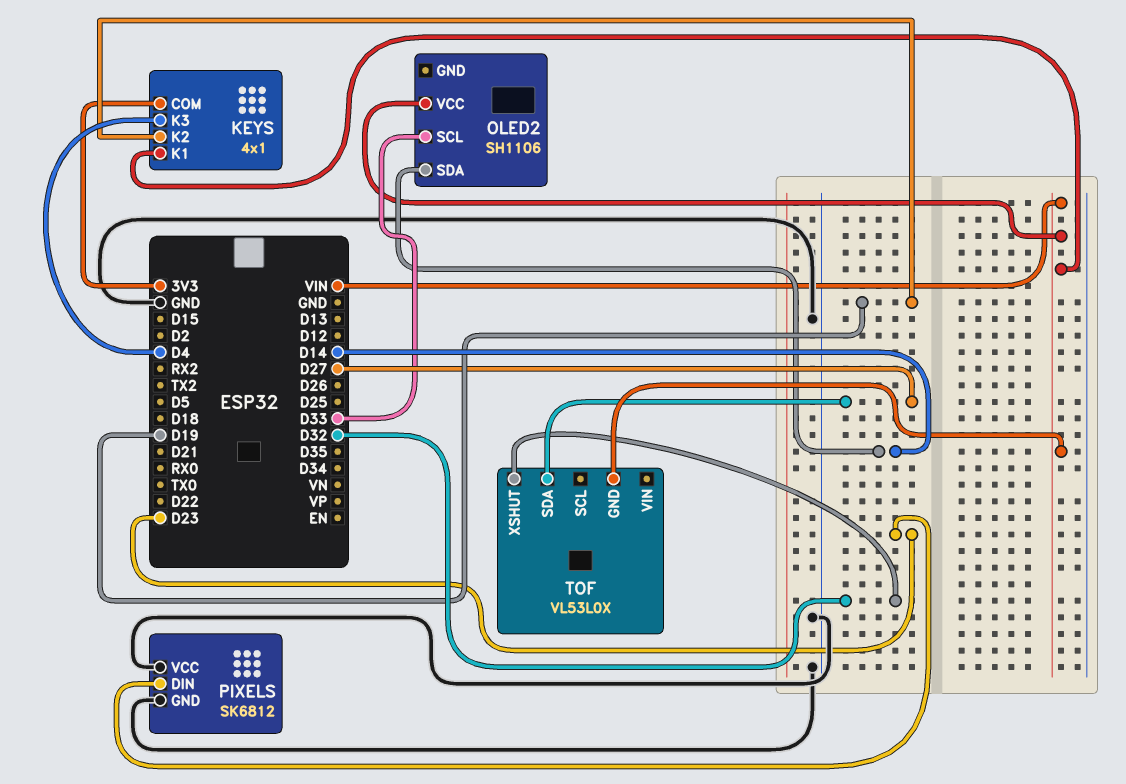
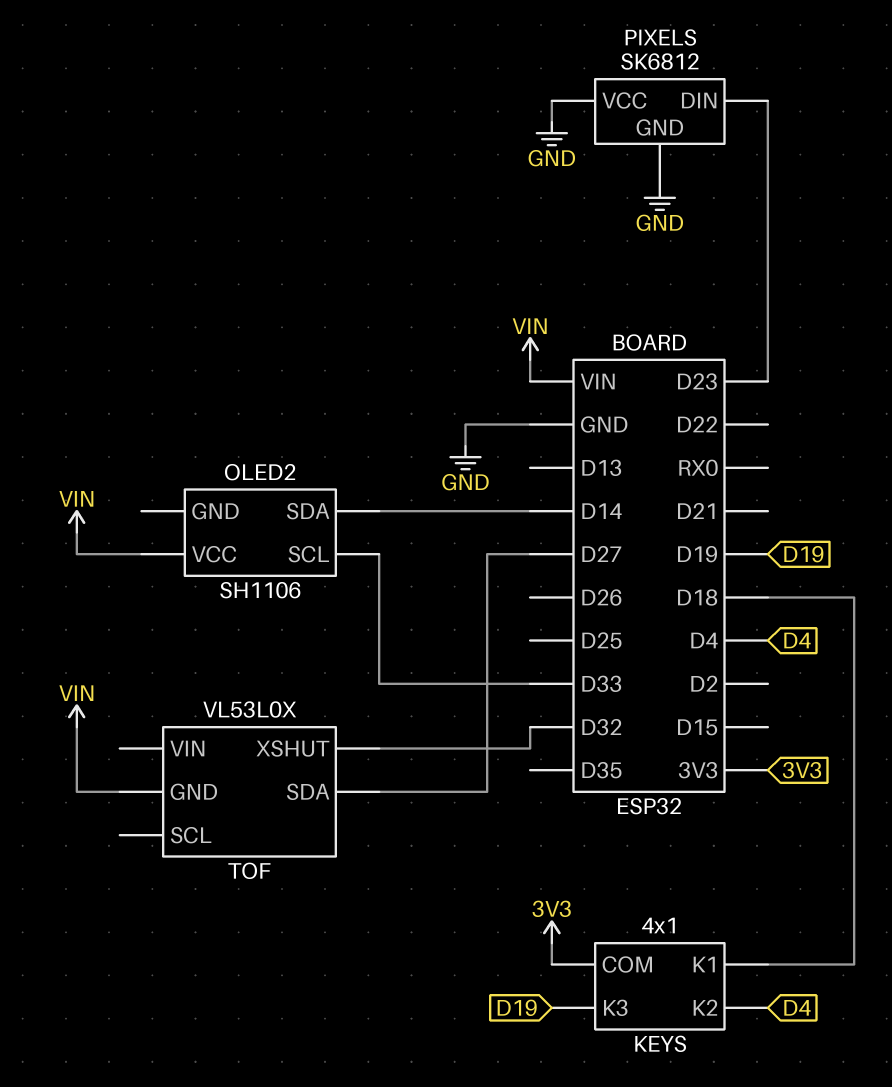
KEYS pin K1: VIN -> D18
KEYS pin K2: D19 -> D4
KEYS pin K3: D4 -> D19

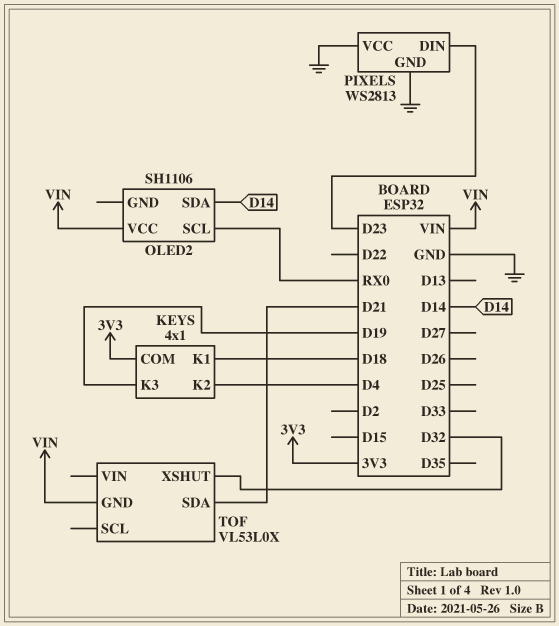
OLED2 pin SCL: D33 -> RX0
PIXELS: SK6812 -> WS2813
TOF pin SDA: D27 -> D21

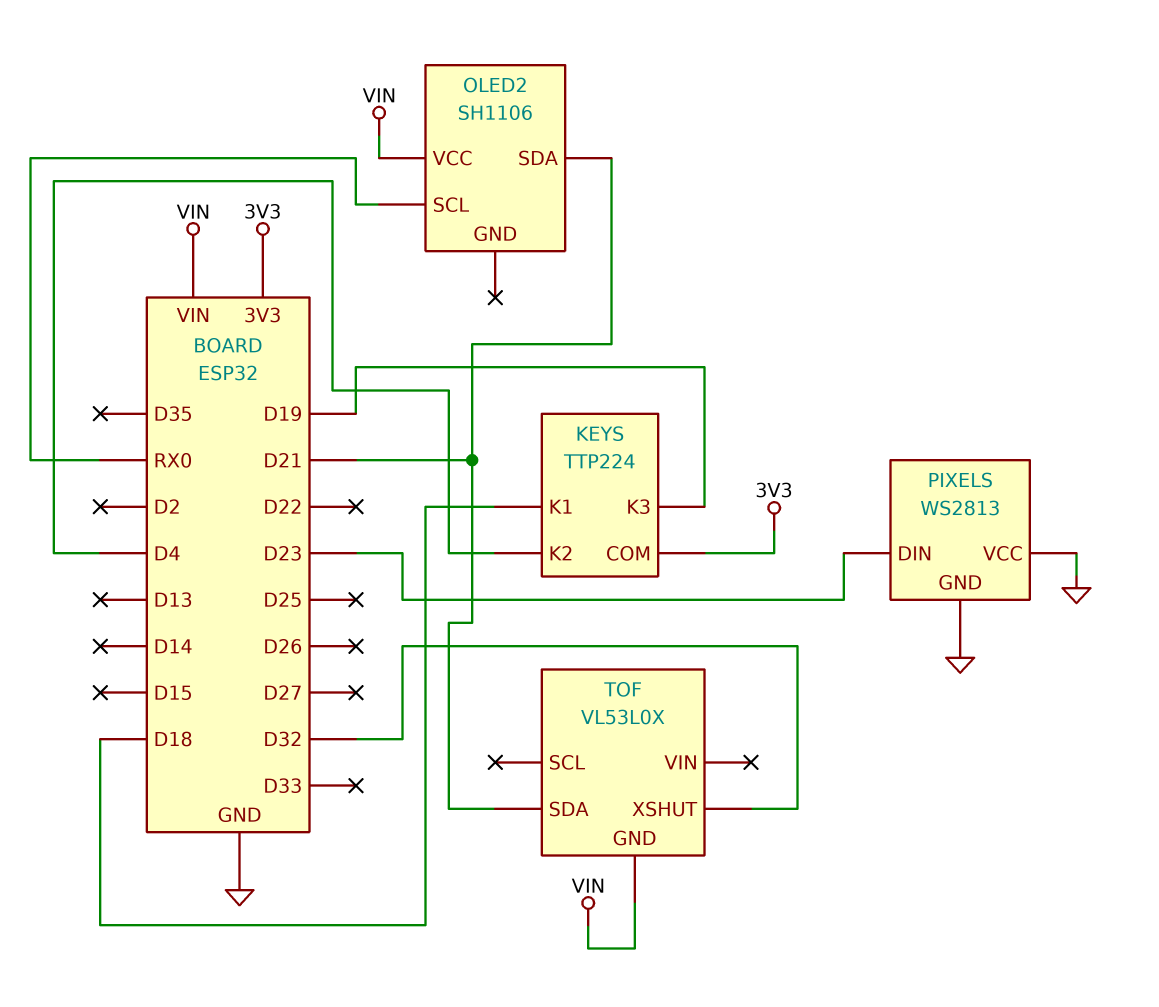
KEYS: 4x1 -> TTP224
OLED2 pin SDA: D14 -> D21

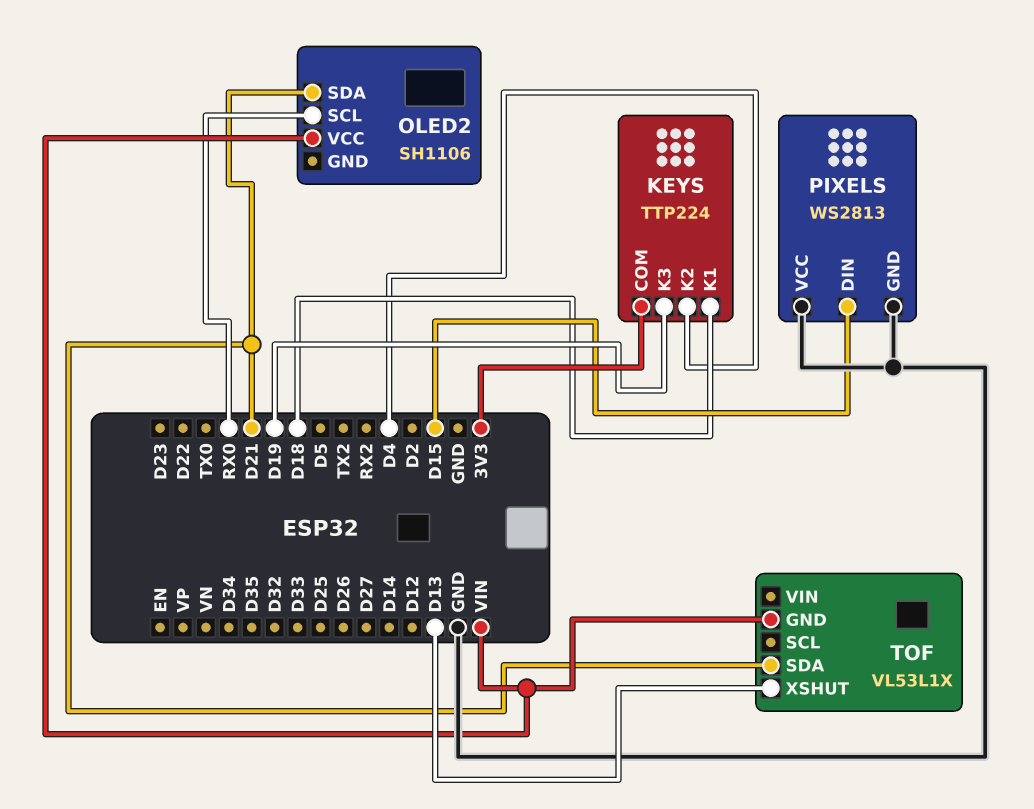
PIXELS pin DIN: D23 -> D15
TOF: VL53L0X -> VL53L1X
TOF pin XSHUT: D32 -> D13

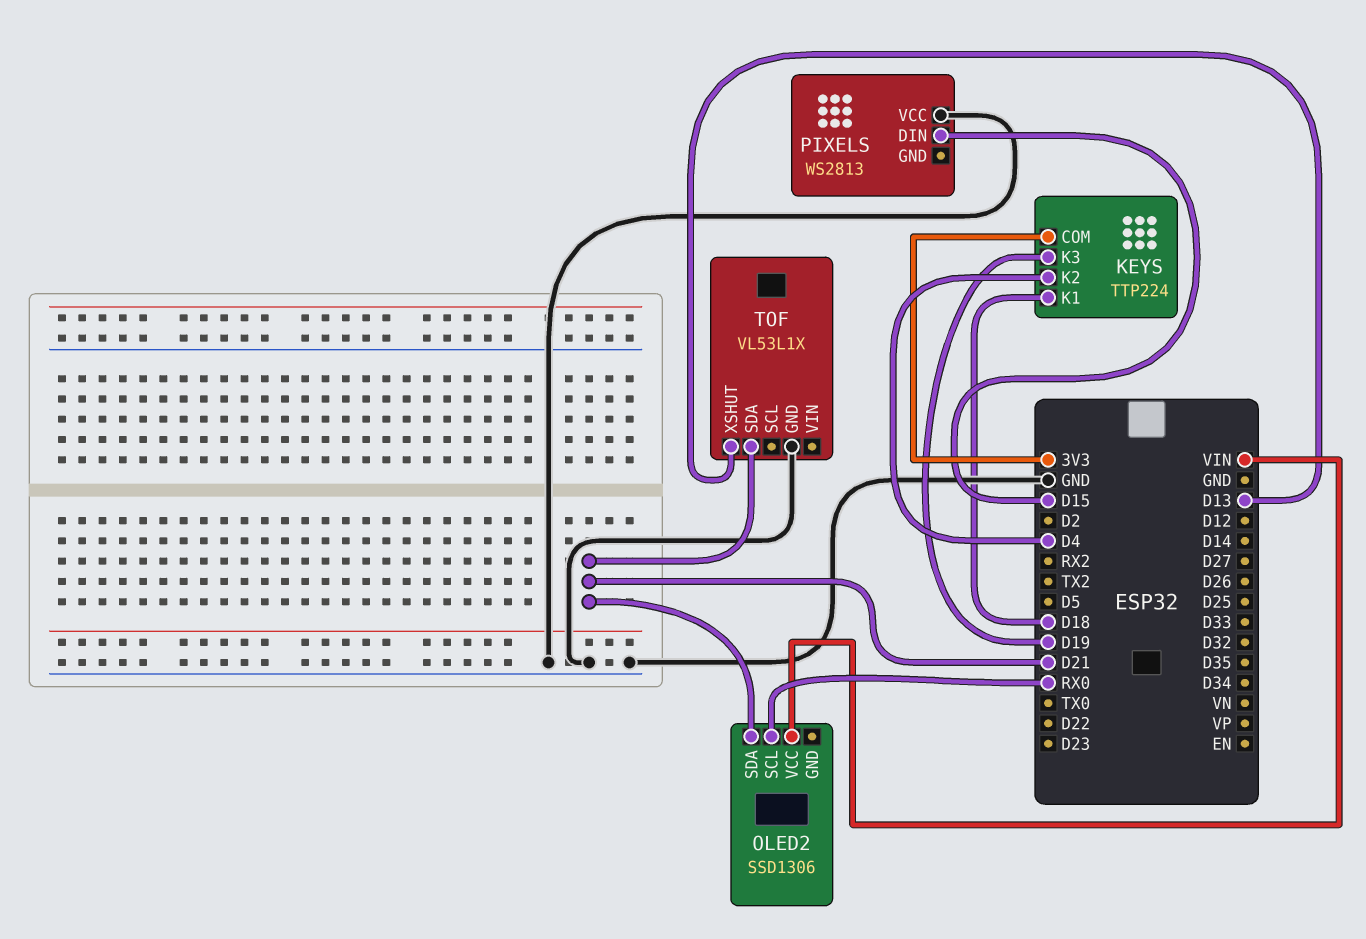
OLED2: SH1106 -> SSD1306
PIXELS pin GND: GND -> none
TOF pin GND: VIN -> GND

